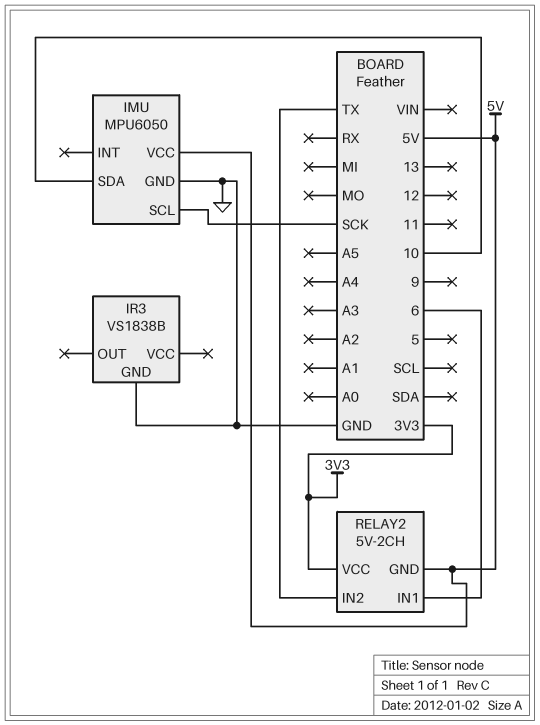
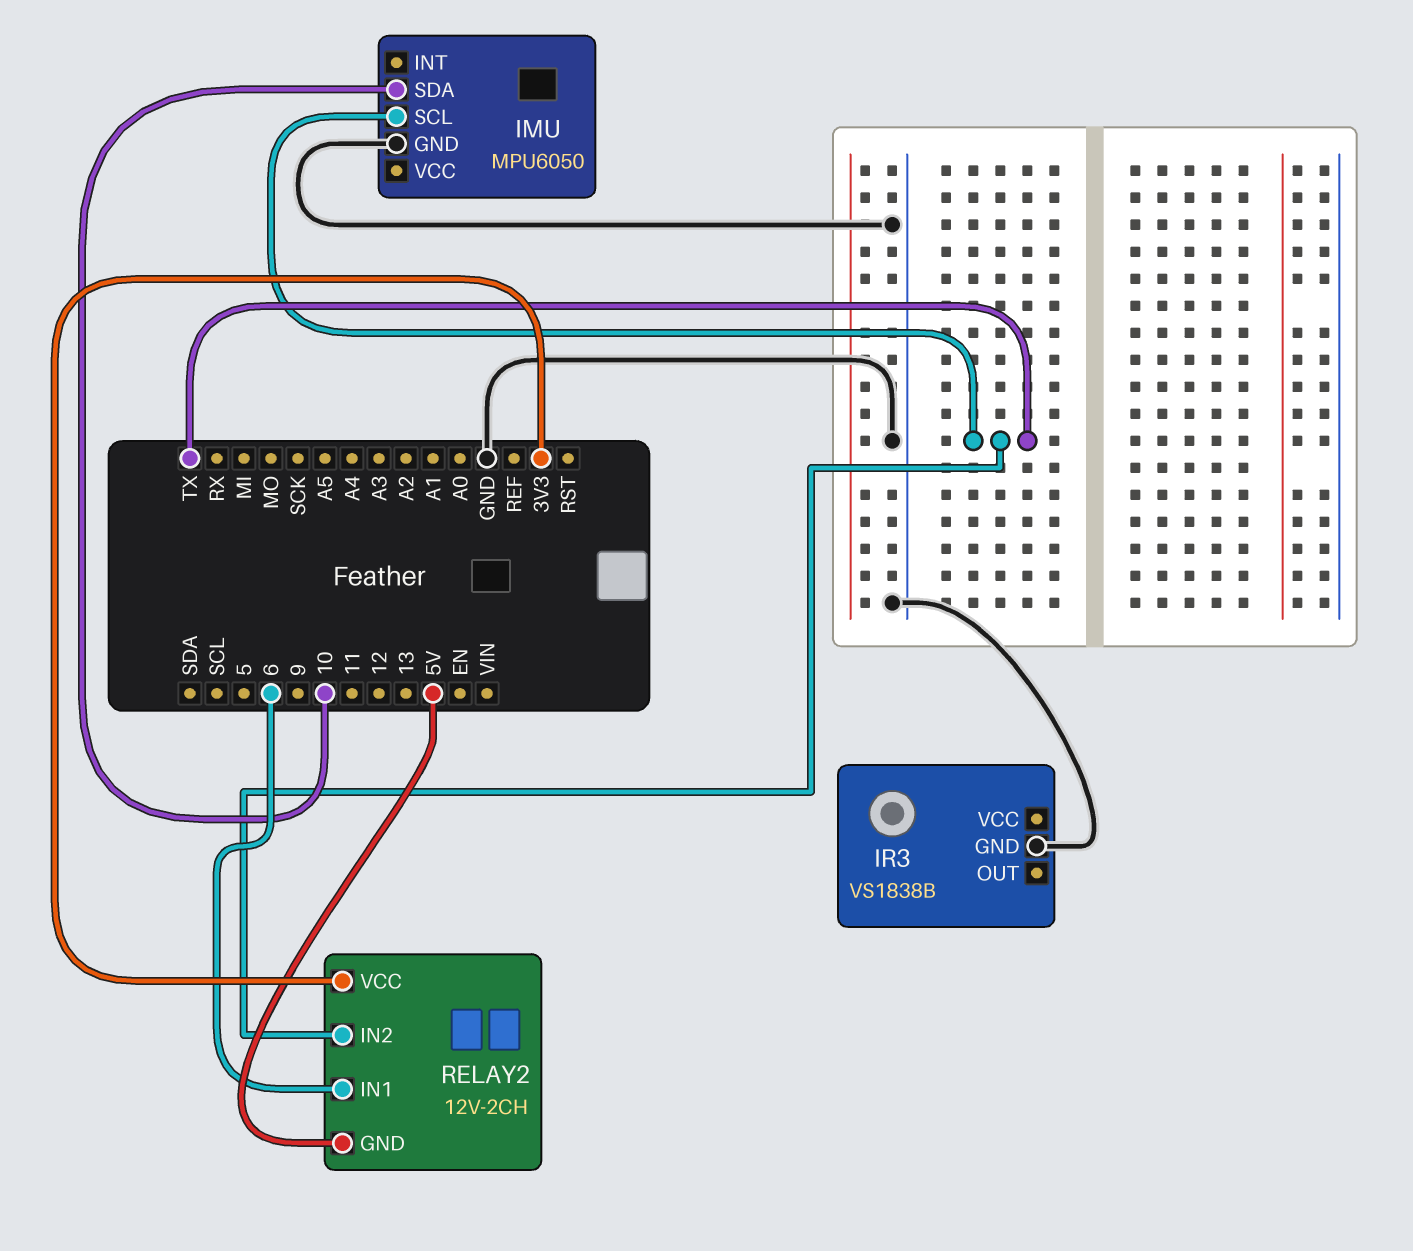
IMU pin SCL: SCK -> TX
IMU pin VCC: 5V -> none
RELAY2: 5V-2CH -> 12V-2CH

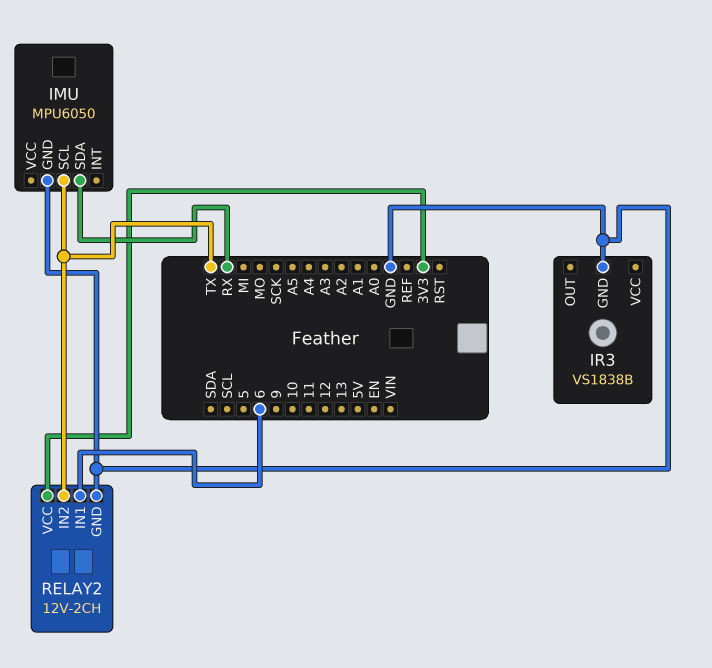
IMU pin SDA: 10 -> RX
RELAY2 pin GND: 5V -> GND

